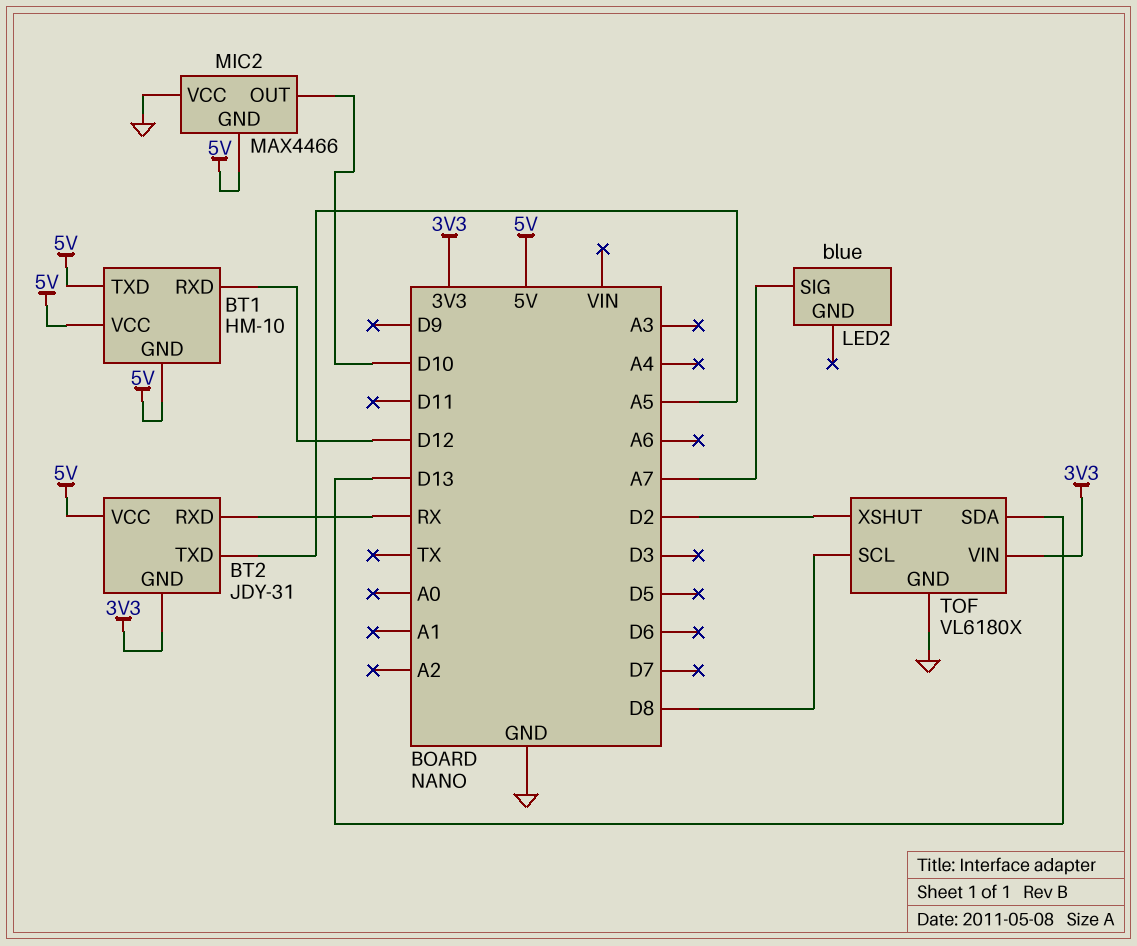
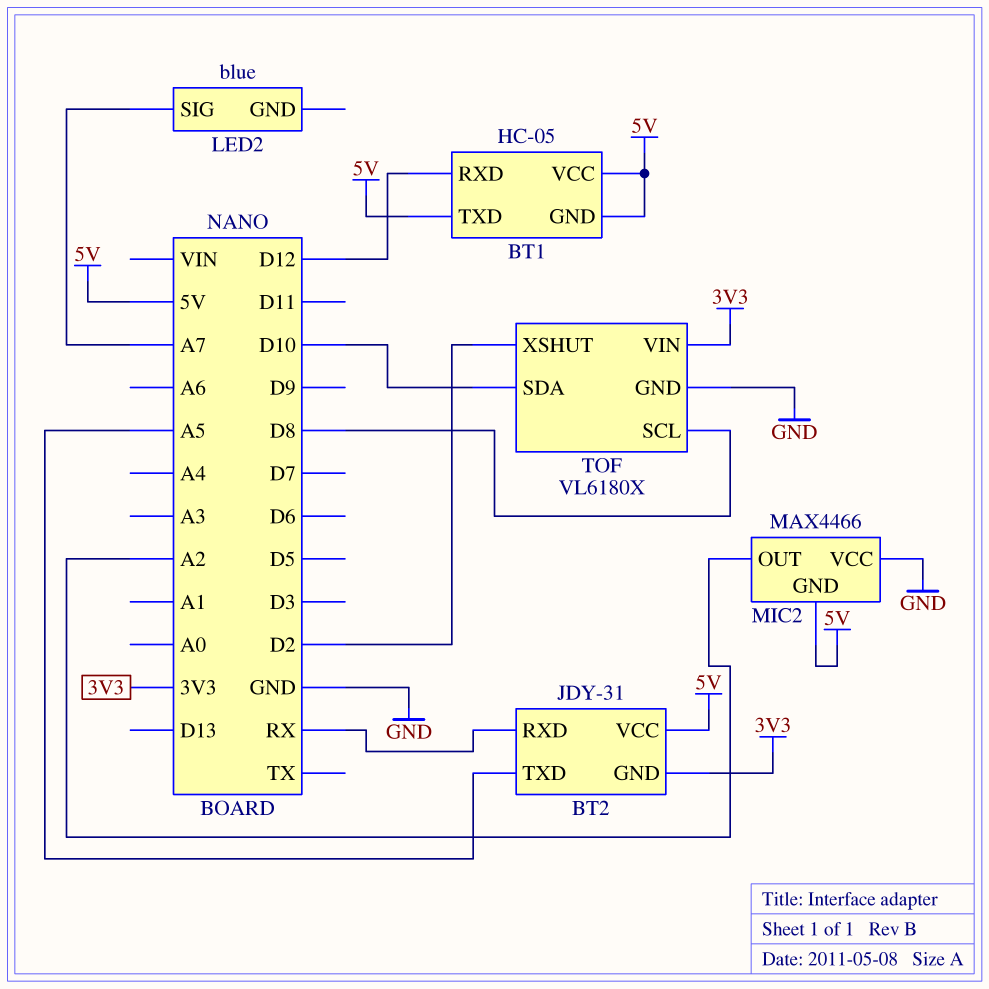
BT1: HM-10 -> HC-05
MIC2 pin OUT: D10 -> A2
TOF pin SDA: D13 -> D10

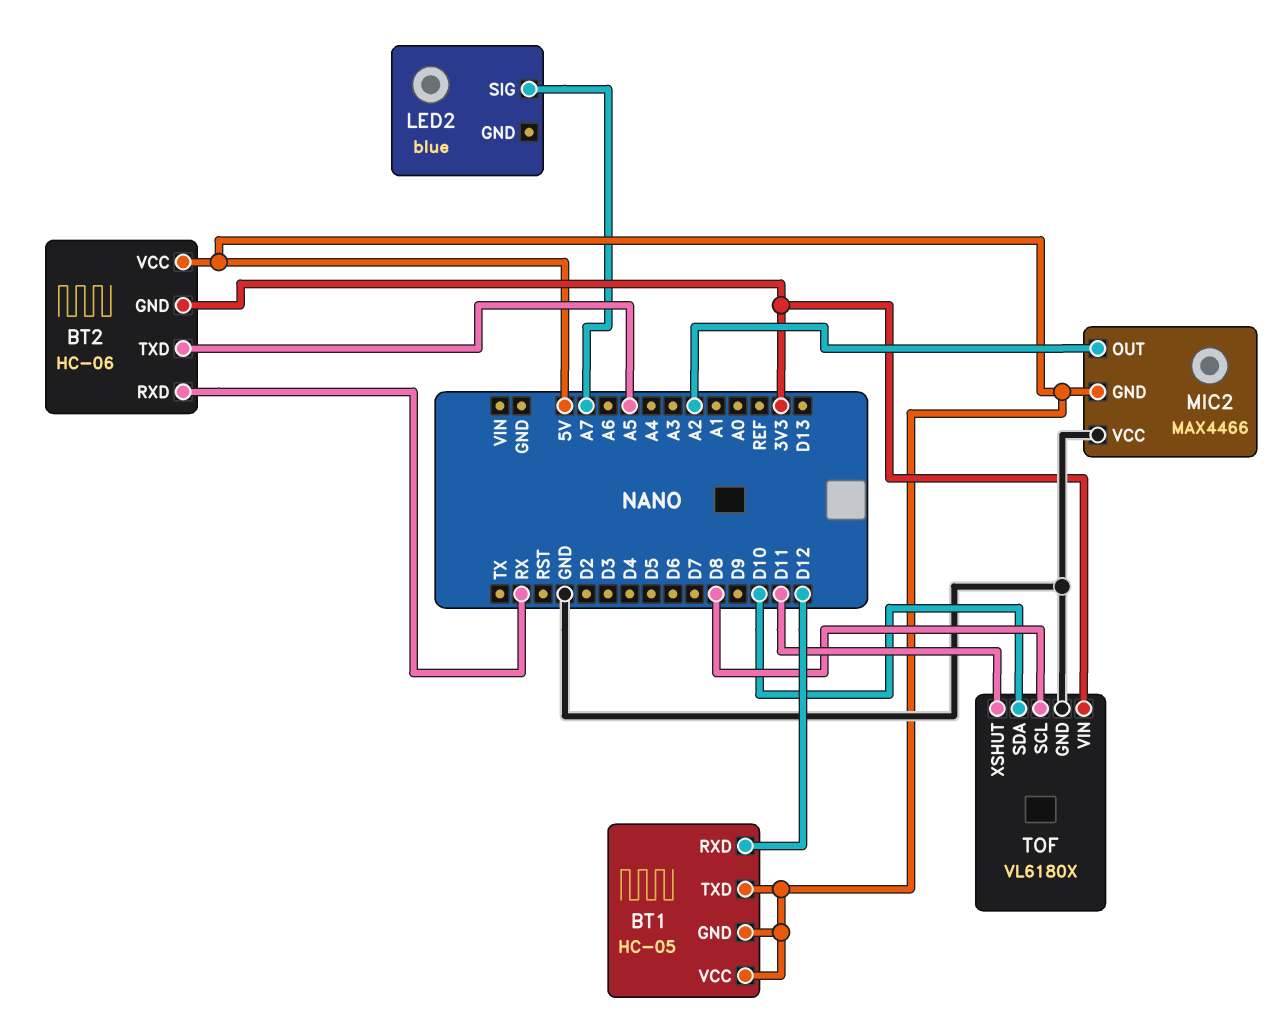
BT2: JDY-31 -> HC-06
TOF pin XSHUT: D2 -> D11

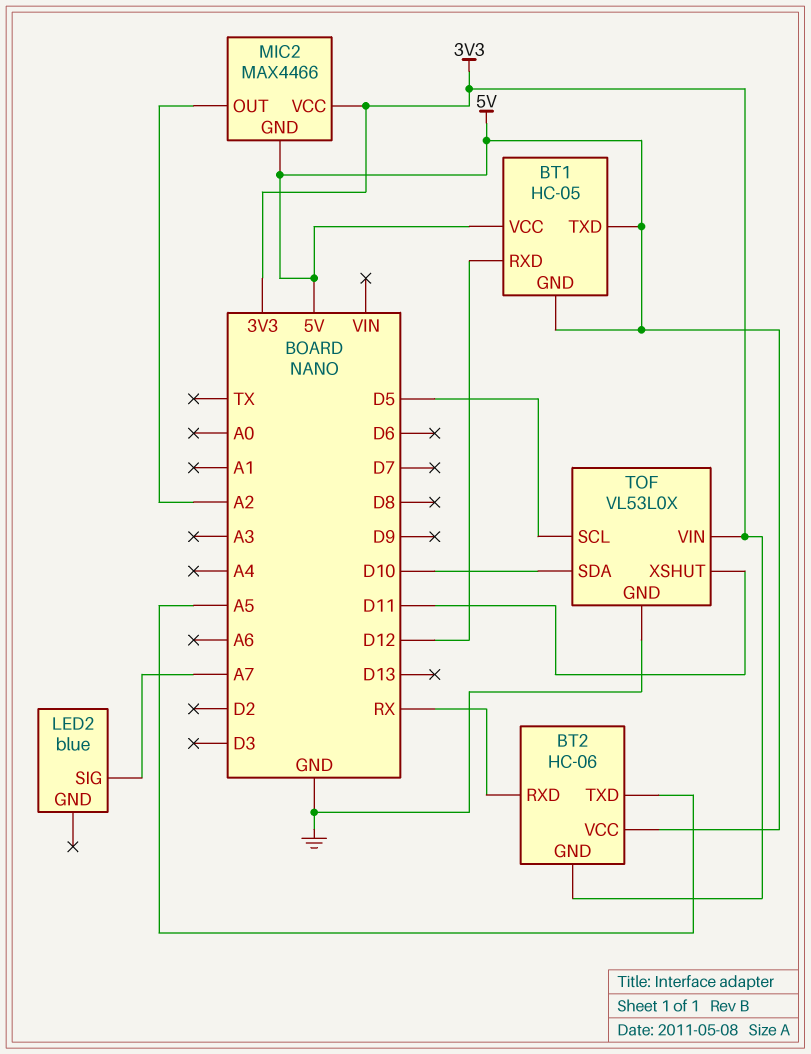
MIC2 pin VCC: GND -> 3V3
TOF: VL6180X -> VL53L0X
TOF pin SCL: D8 -> D5

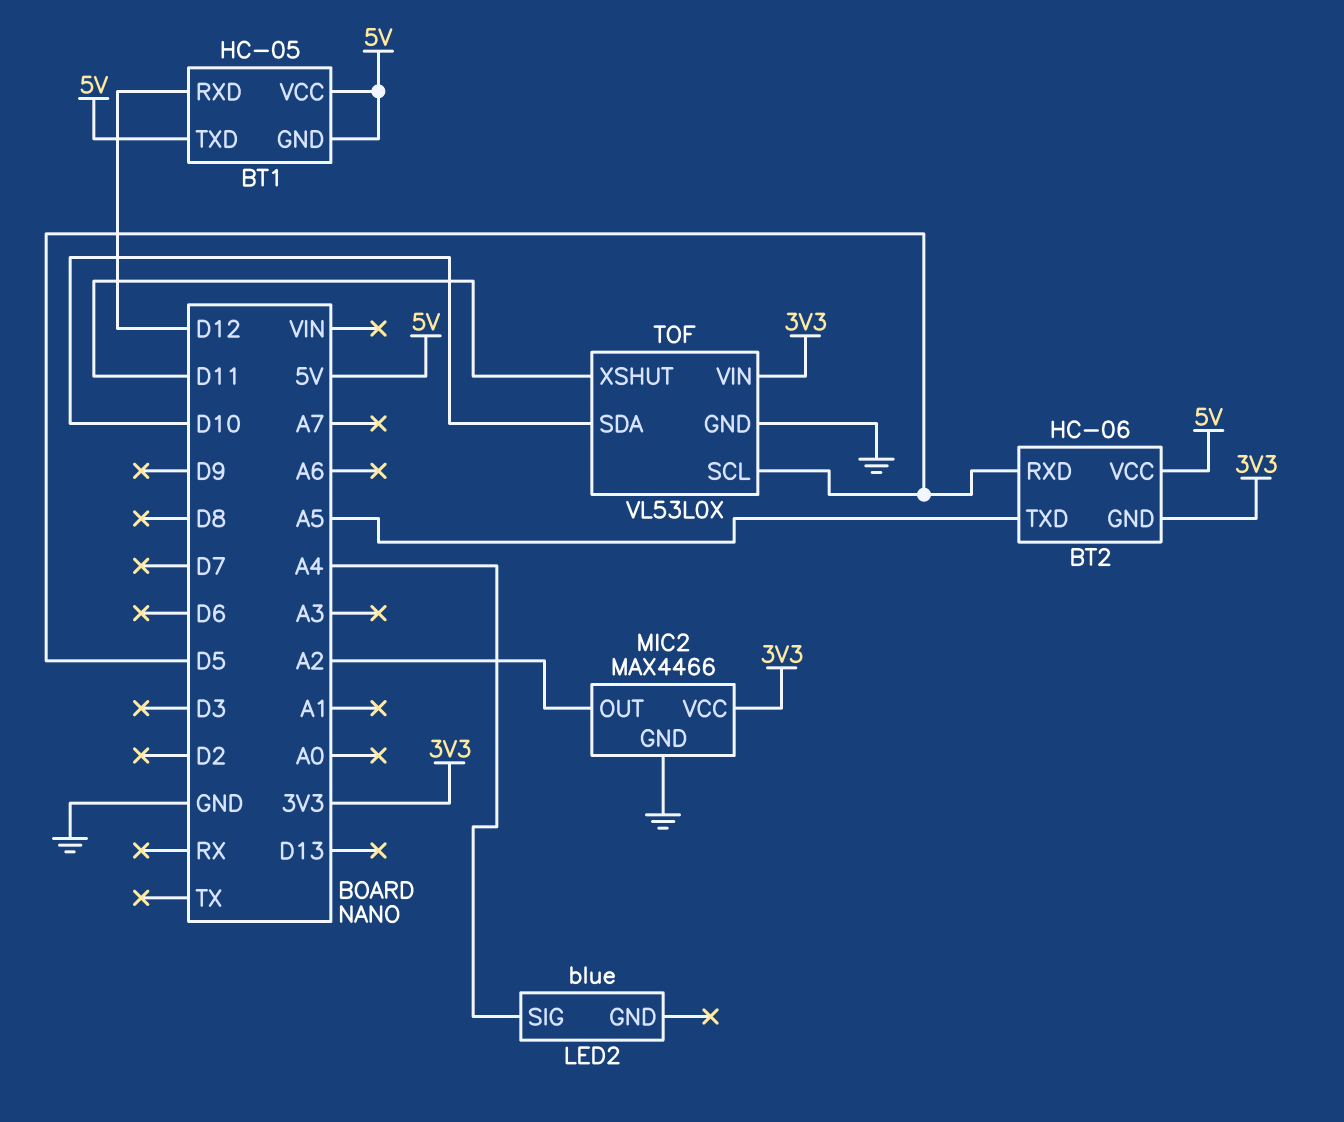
BT2 pin RXD: RX -> D5
LED2 pin SIG: A7 -> A4
MIC2 pin GND: 5V -> GND

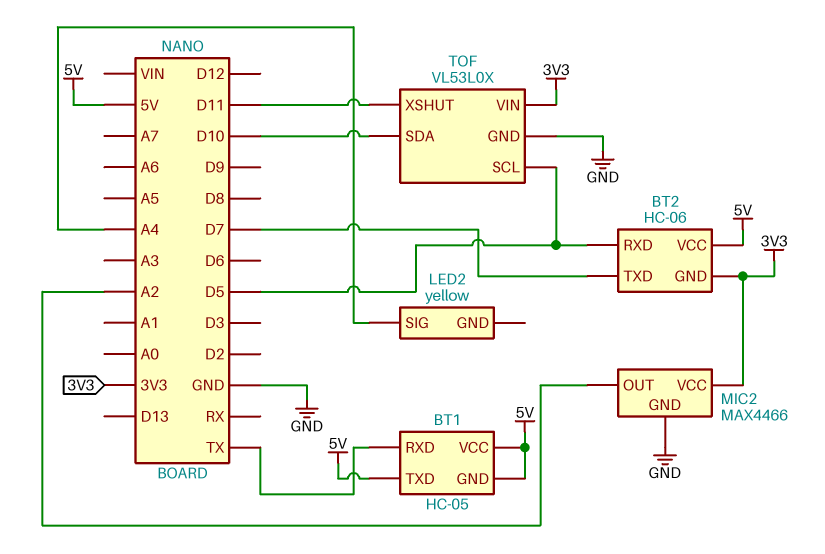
BT1 pin RXD: D12 -> TX
BT2 pin TXD: A5 -> D7
LED2: blue -> yellow

